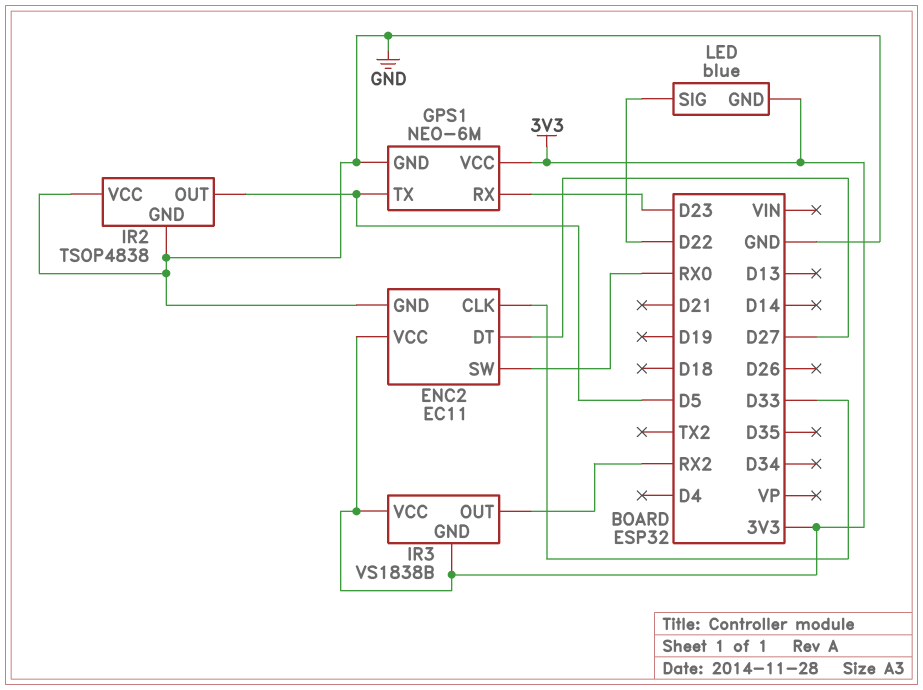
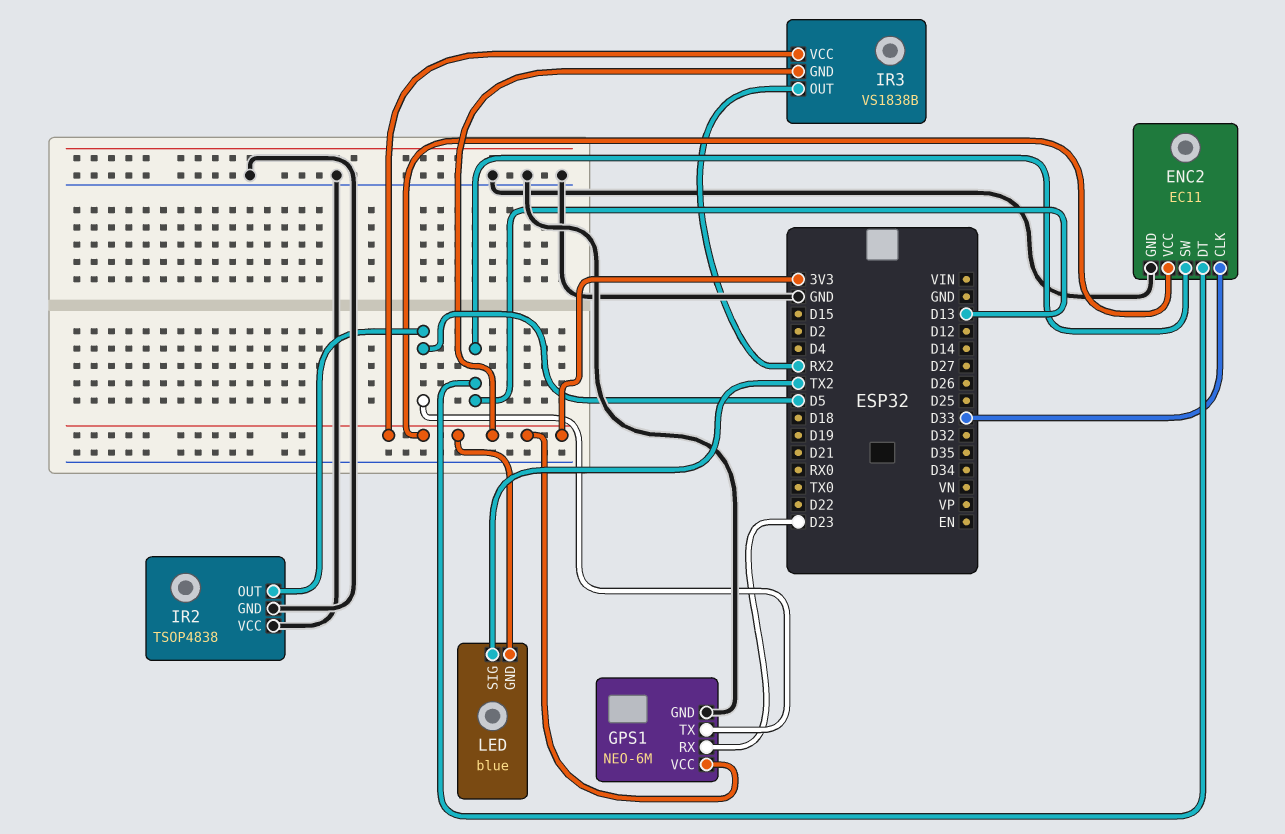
ENC2 pin DT: D27 -> D13
ENC2 pin SW: RX0 -> D13
LED pin SIG: D22 -> TX2

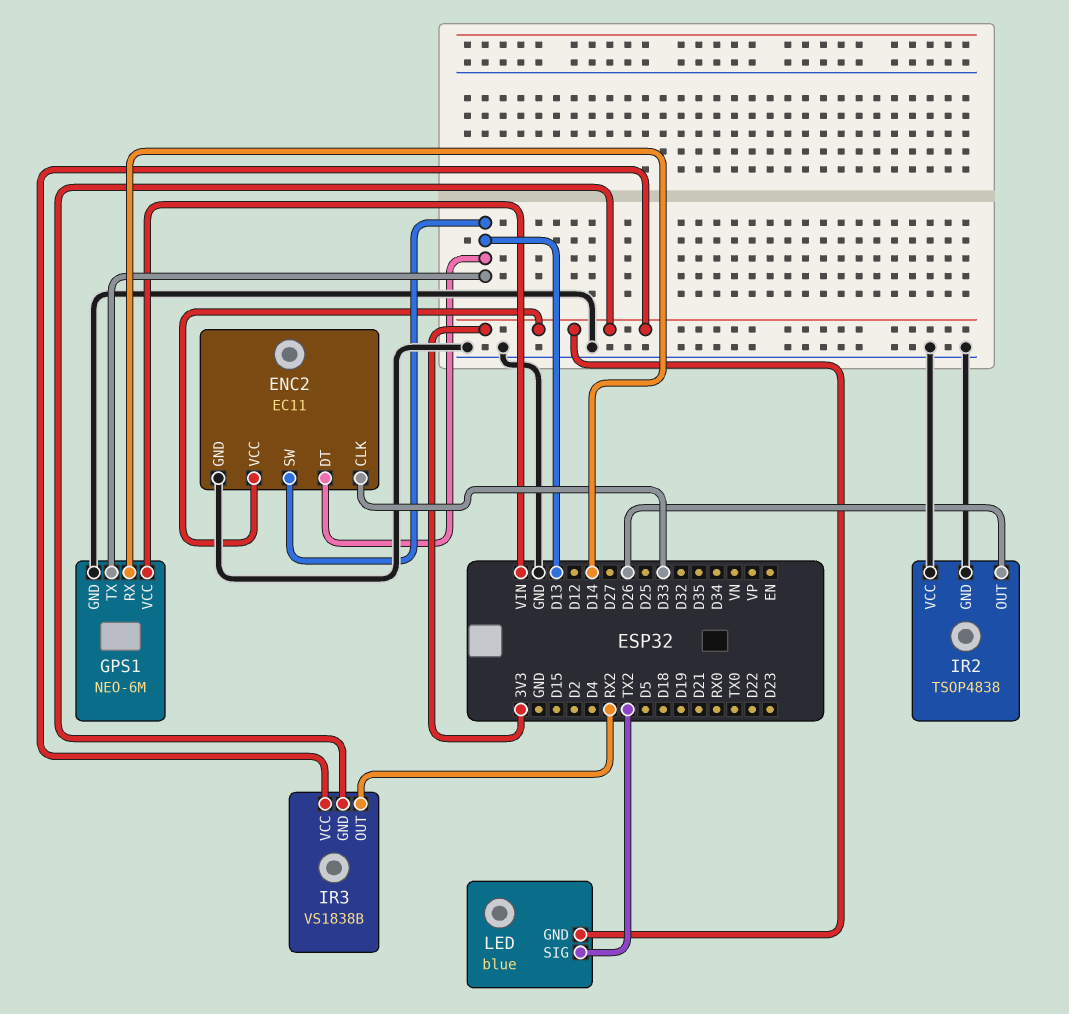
GPS1 pin RX: D23 -> D14
GPS1 pin TX: D5 -> D13
GPS1 pin VCC: 3V3 -> VIN
IR2 pin OUT: D5 -> D26

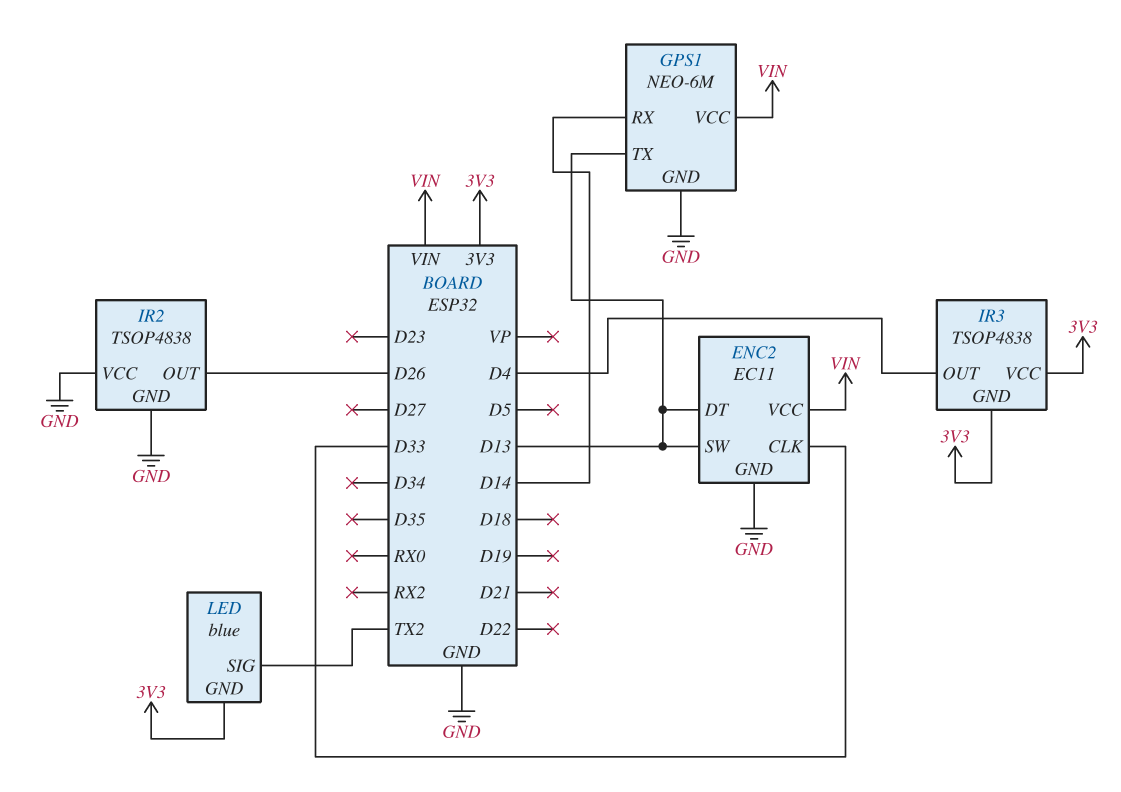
ENC2 pin VCC: 3V3 -> VIN
IR3: VS1838B -> TSOP4838
IR3 pin OUT: RX2 -> D4

